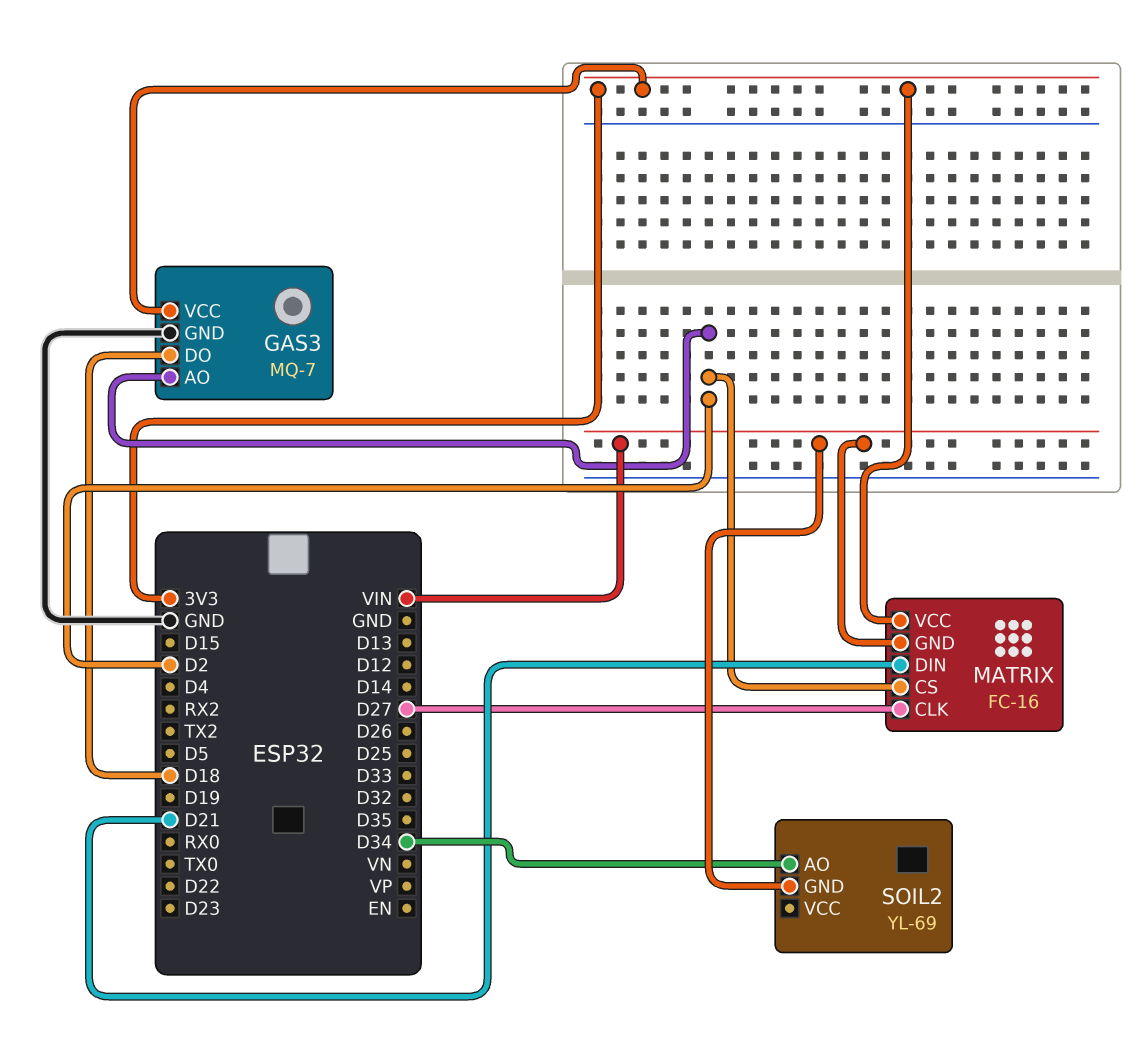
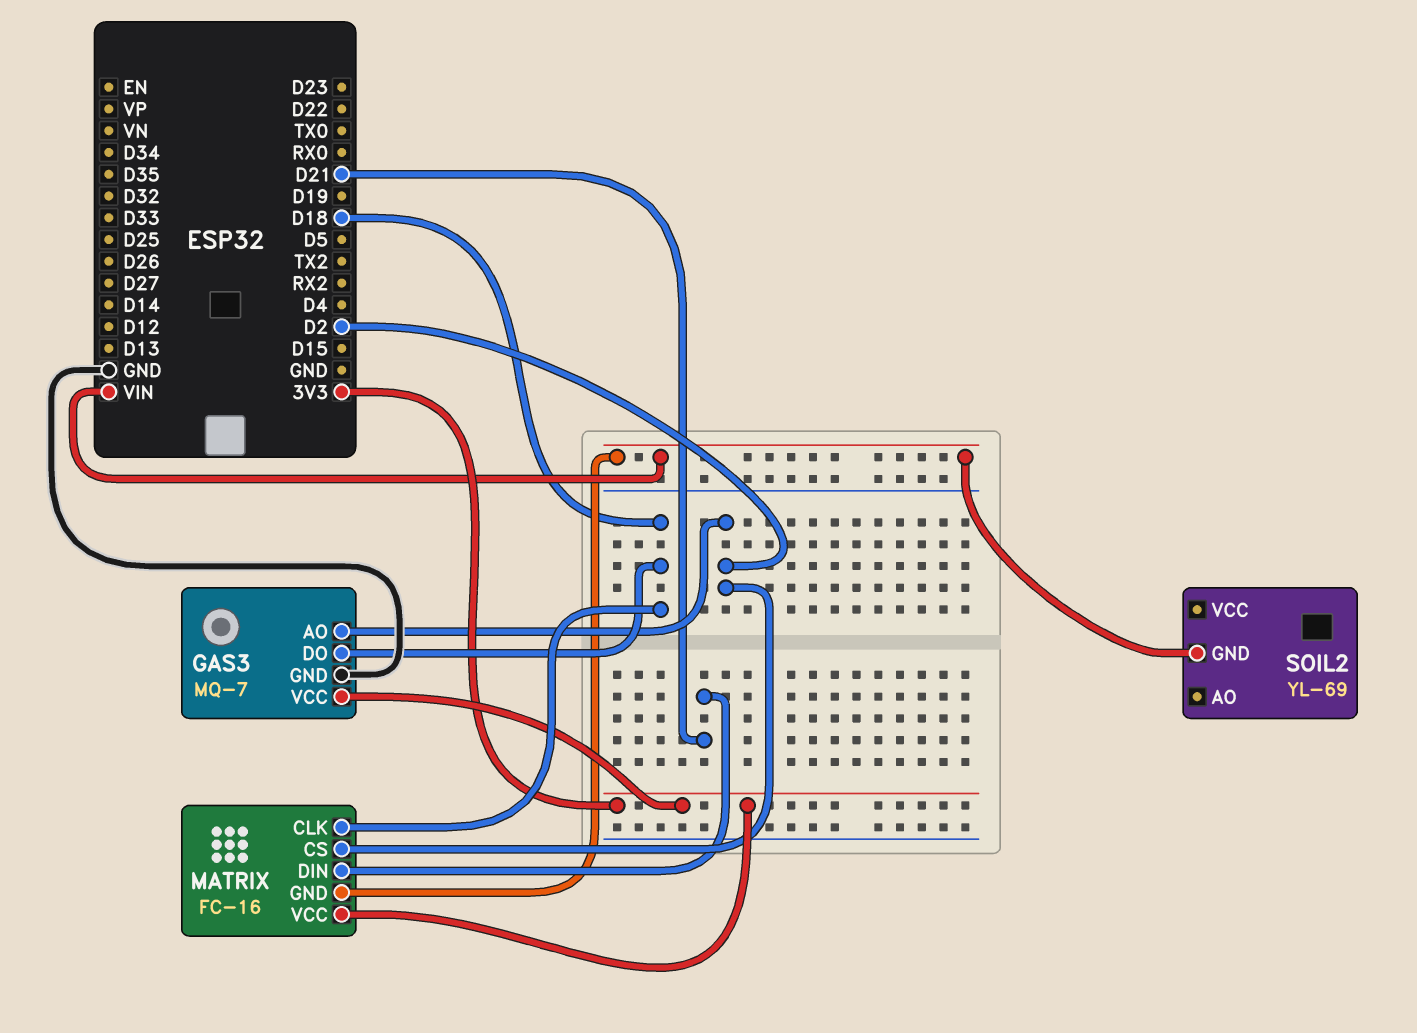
MATRIX pin CLK: D27 -> D18
SOIL2 pin AO: D34 -> none

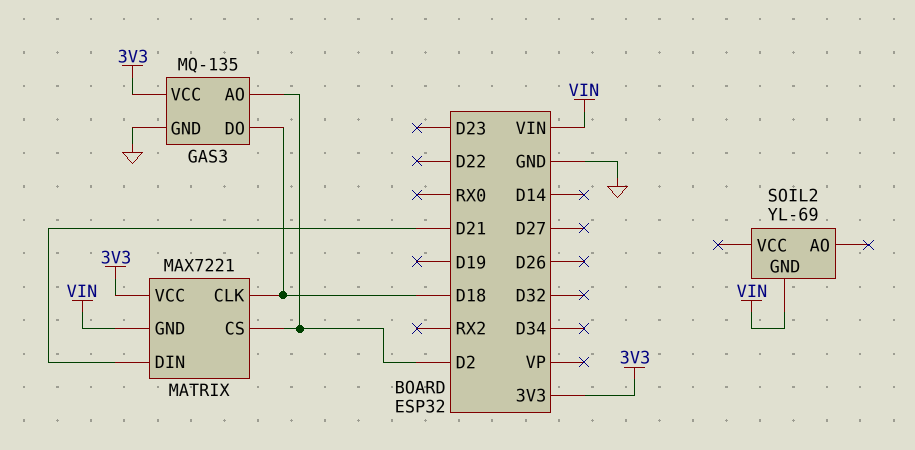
GAS3: MQ-7 -> MQ-135
MATRIX: FC-16 -> MAX7221

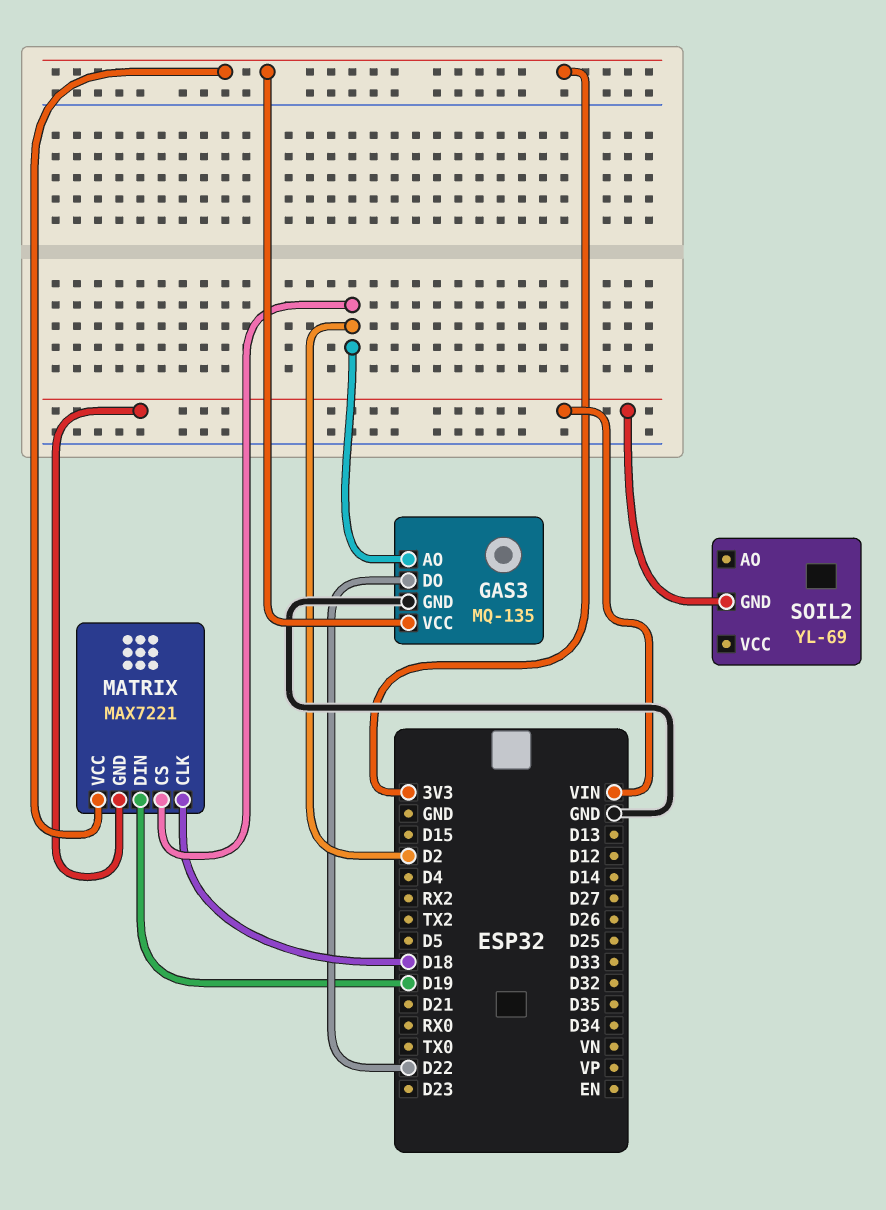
GAS3 pin DO: D18 -> D22
MATRIX pin DIN: D21 -> D19

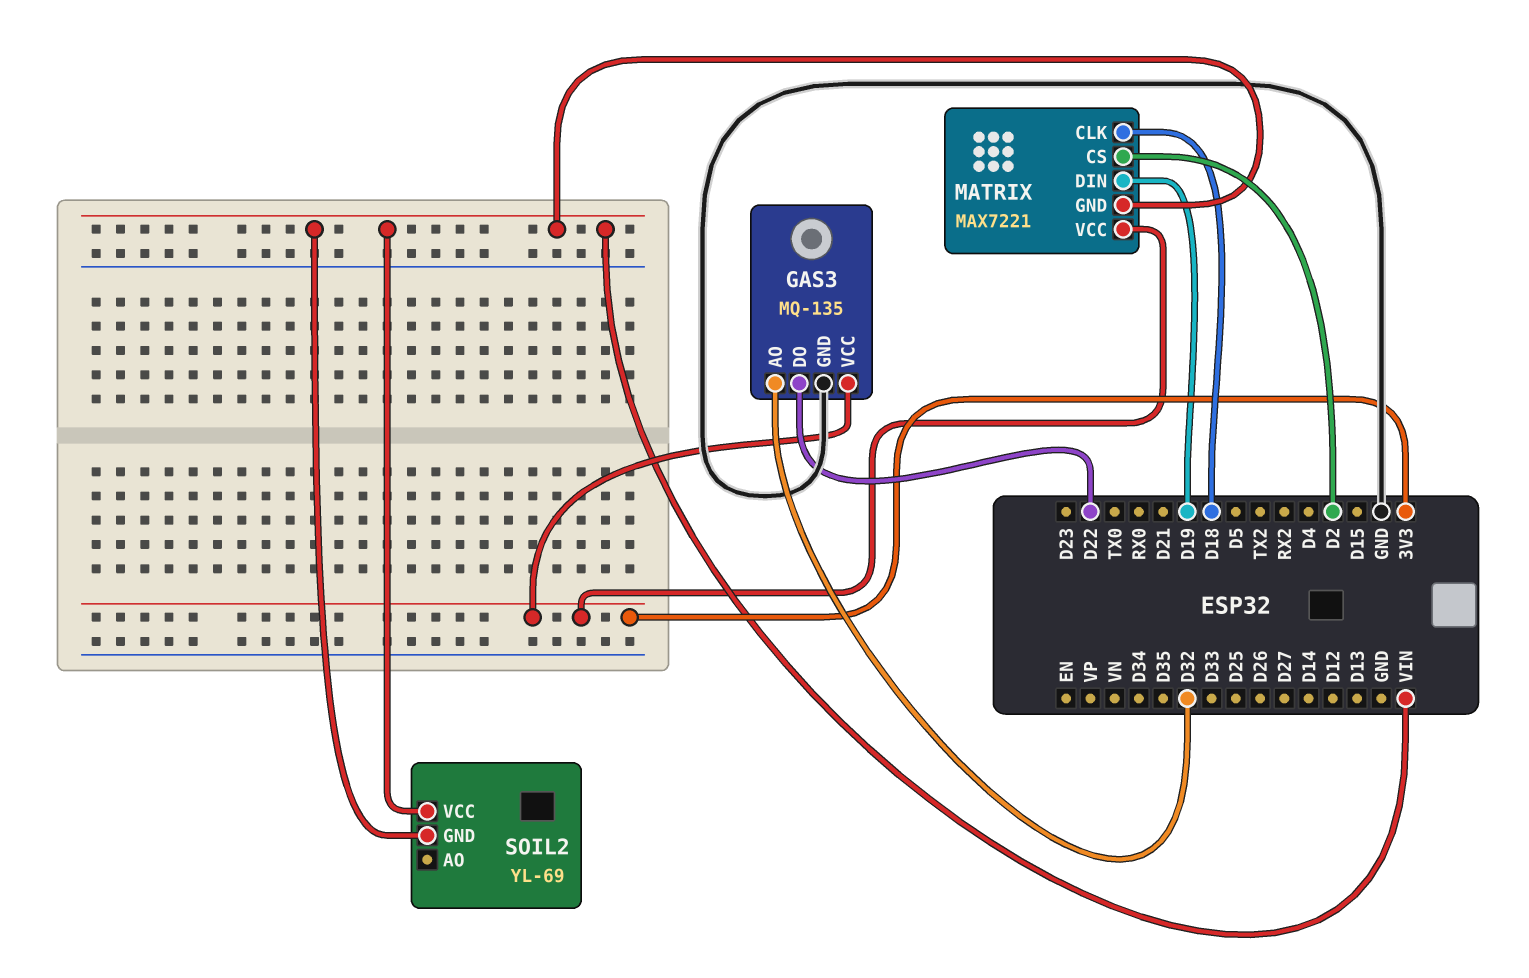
GAS3 pin AO: D2 -> D32
SOIL2 pin VCC: none -> VIN

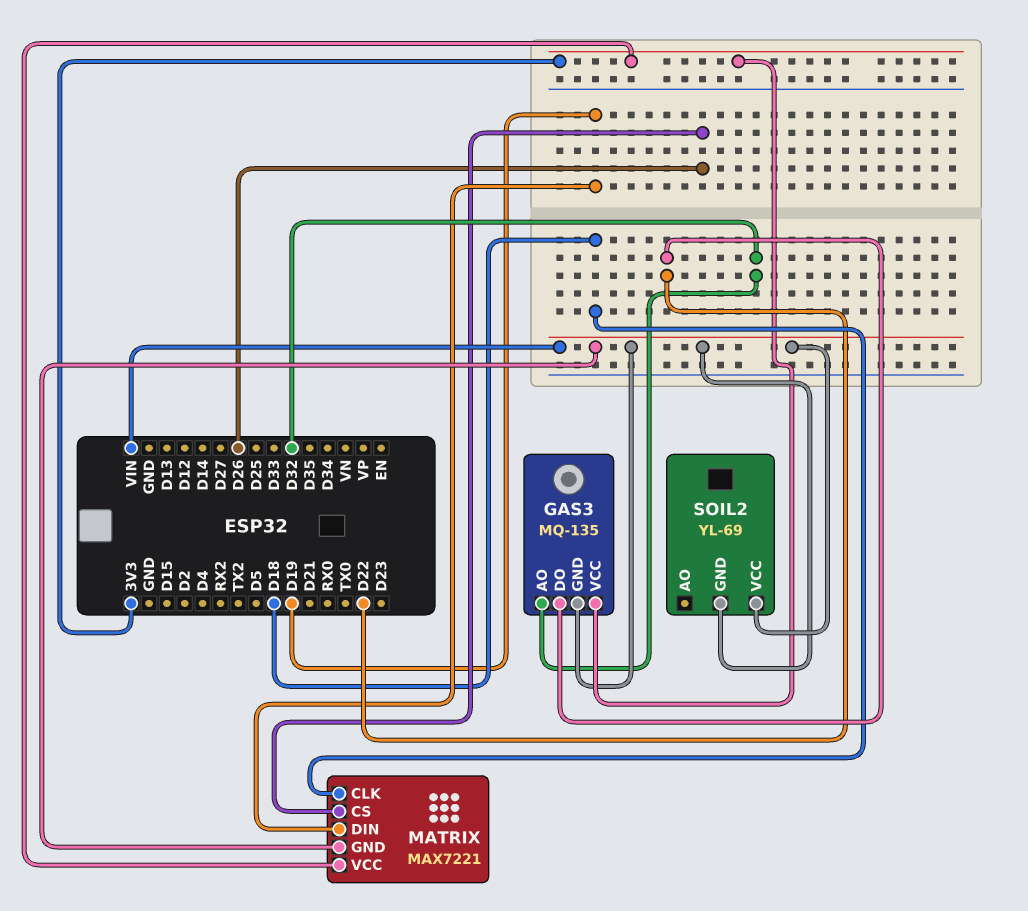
GAS3 pin GND: GND -> VIN
MATRIX pin CS: D2 -> D26

